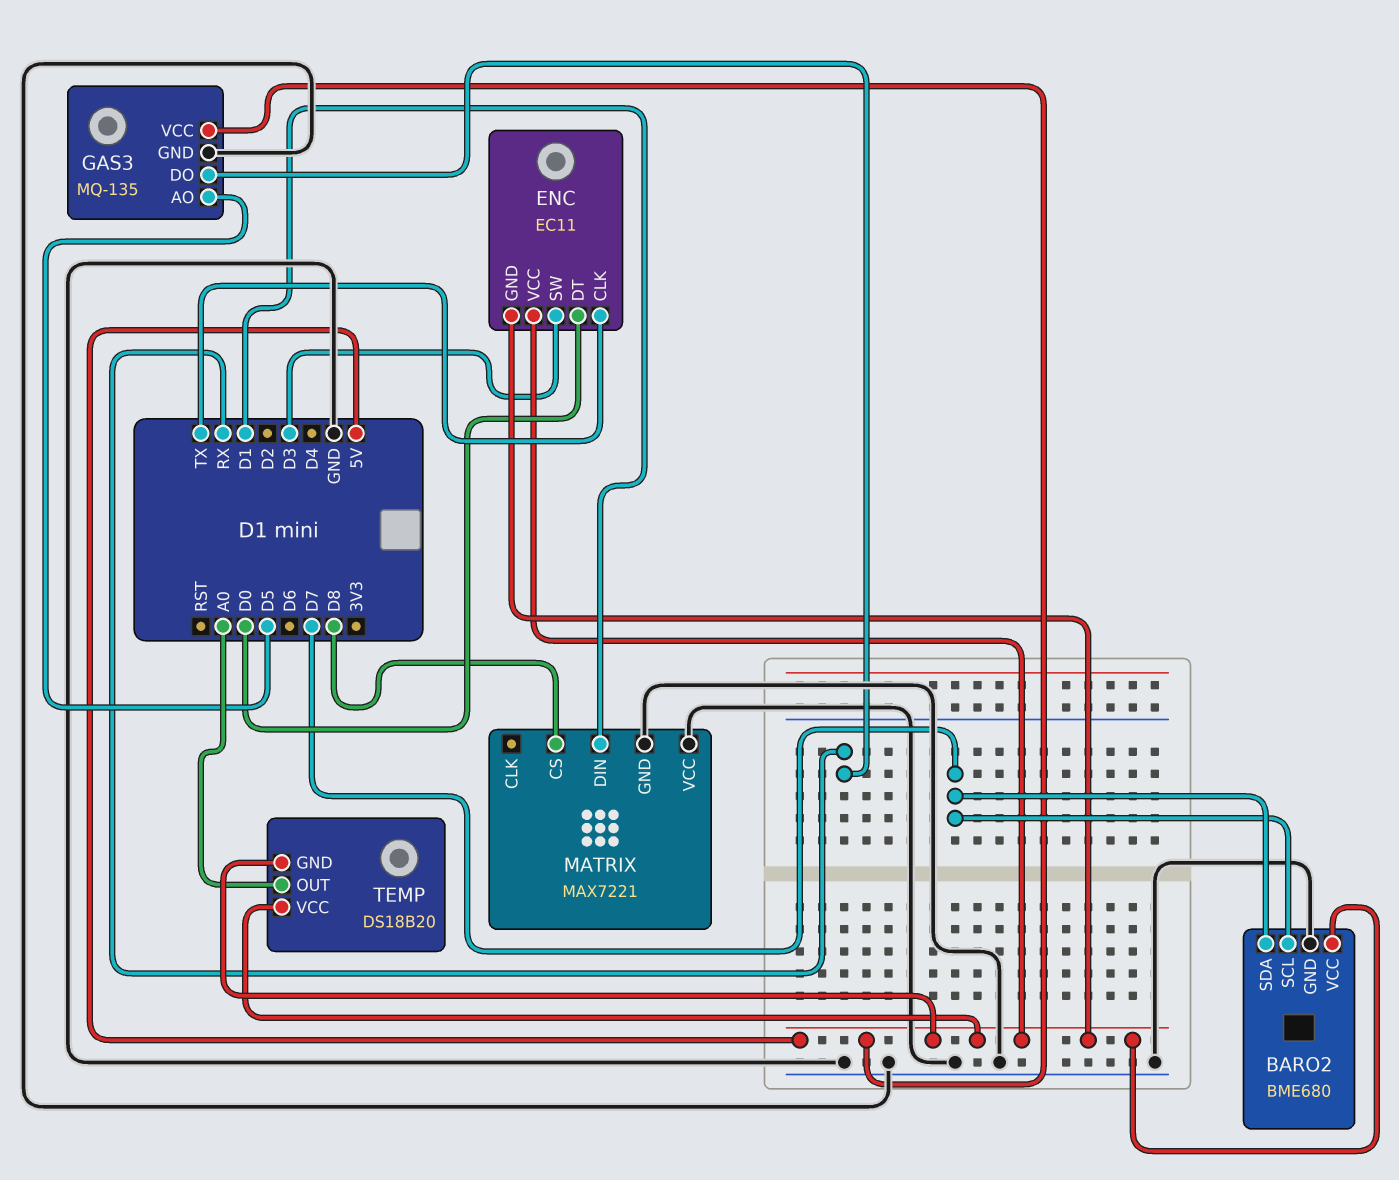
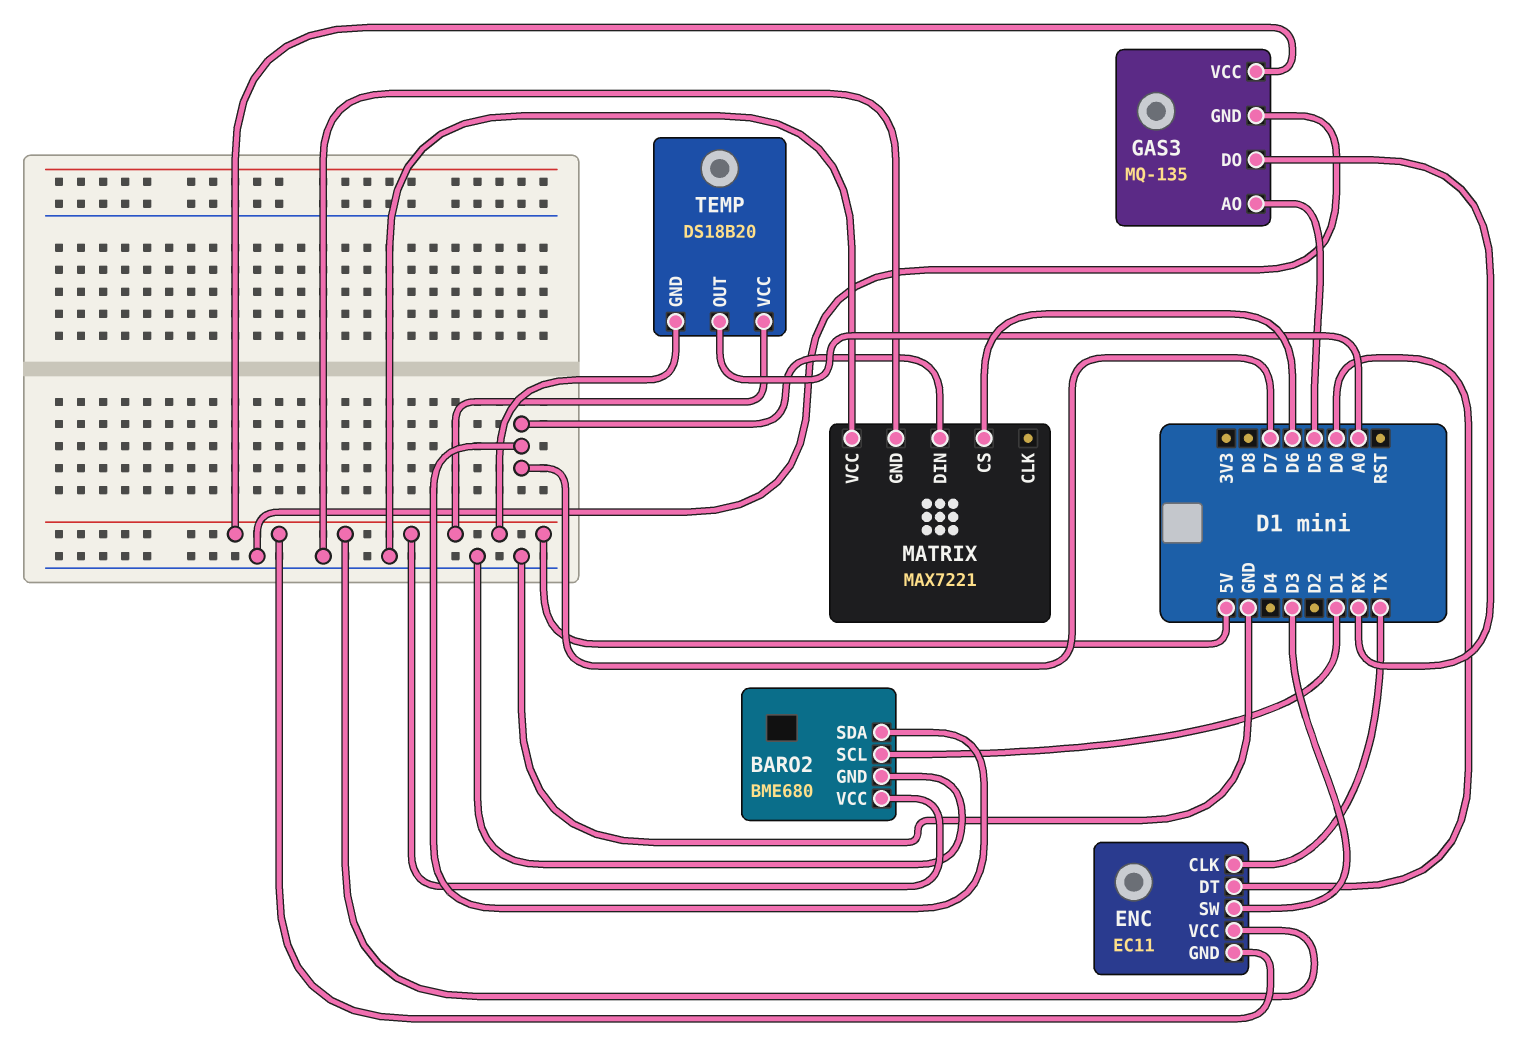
BARO2 pin SCL: D7 -> D1
MATRIX pin CS: D8 -> D6
MATRIX pin DIN: D1 -> D7

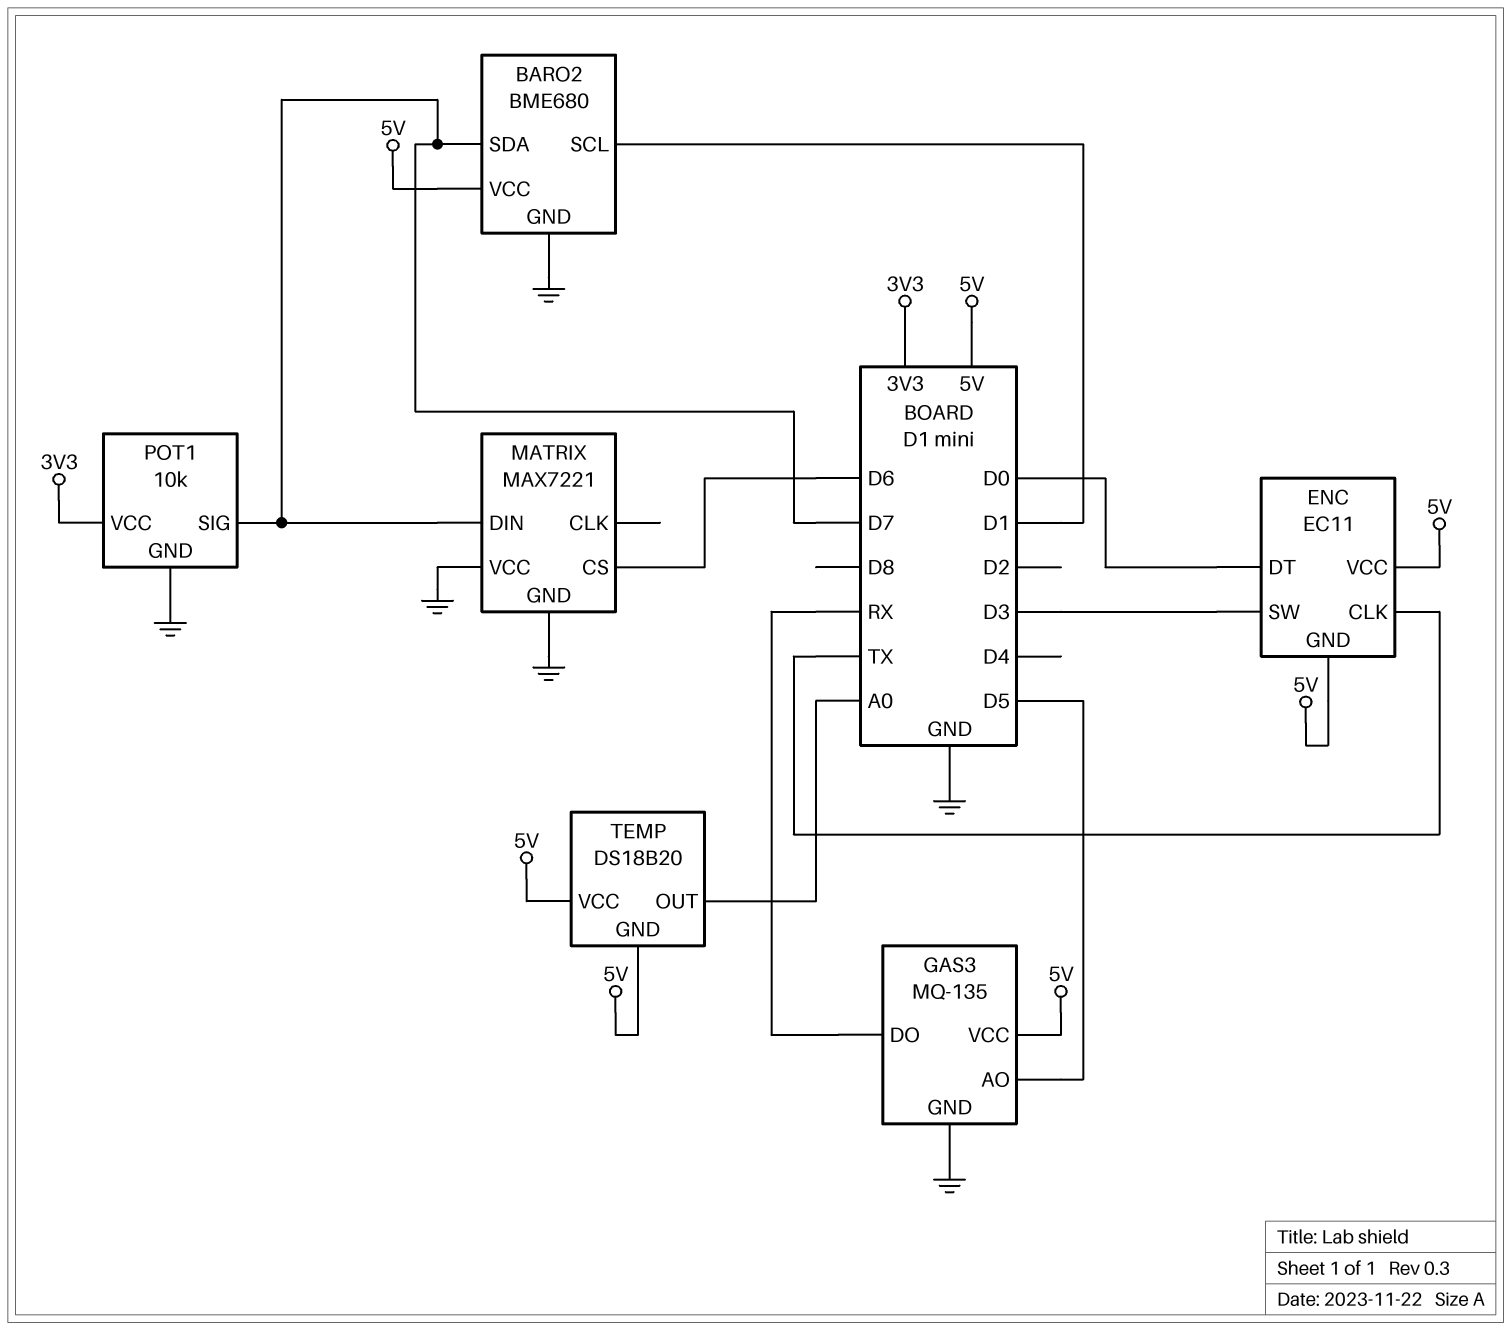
POT1: none -> 10k
POT1 pin GND: none -> GND
POT1 pin SIG: none -> D7
POT1 pin VCC: none -> 3V3

